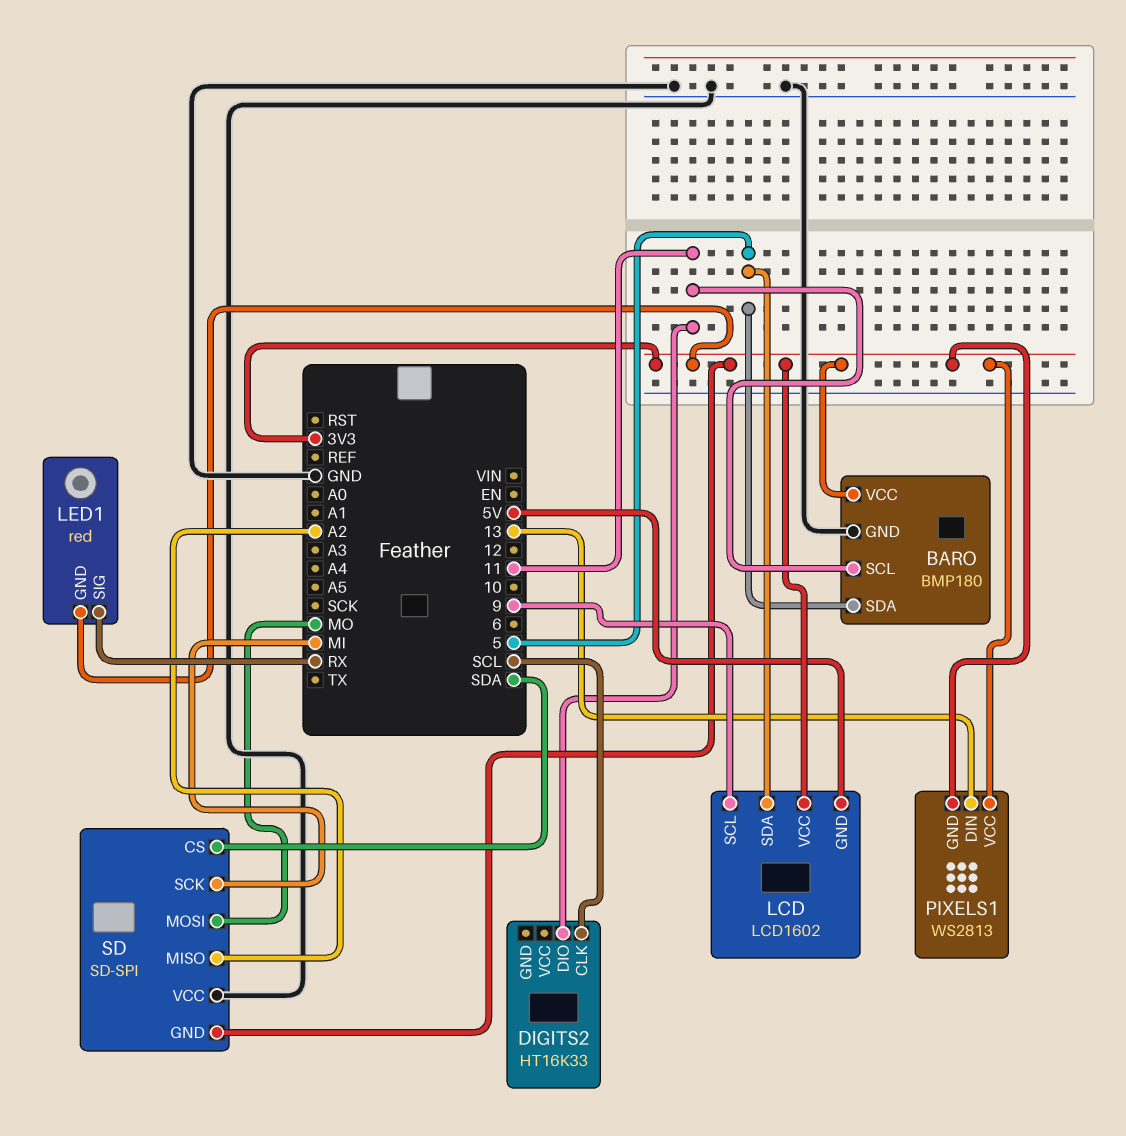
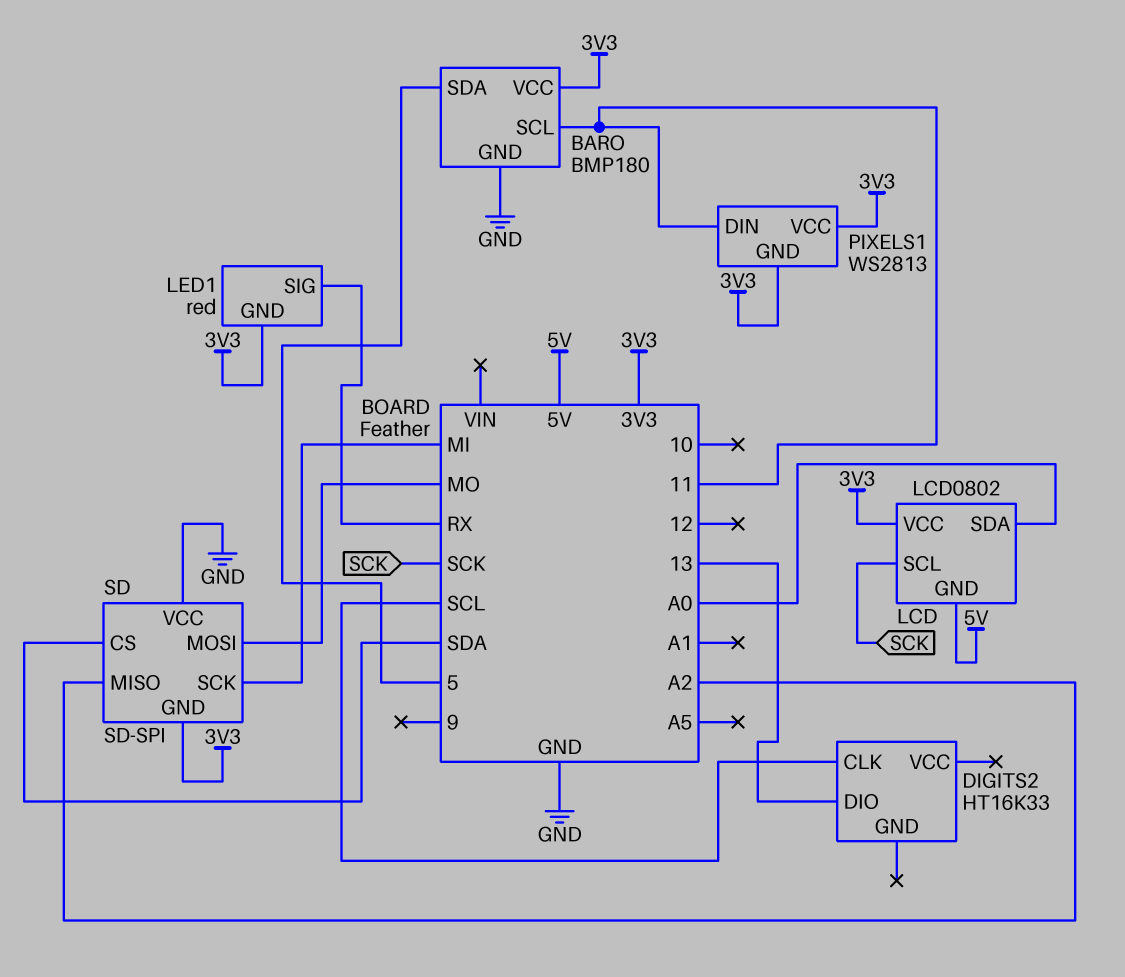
DIGITS2 pin DIO: 11 -> 13
LCD: LCD1602 -> LCD0802
LCD pin SCL: 9 -> SCK
LCD pin SDA: 5 -> A0
PIXELS1 pin DIN: 13 -> 11

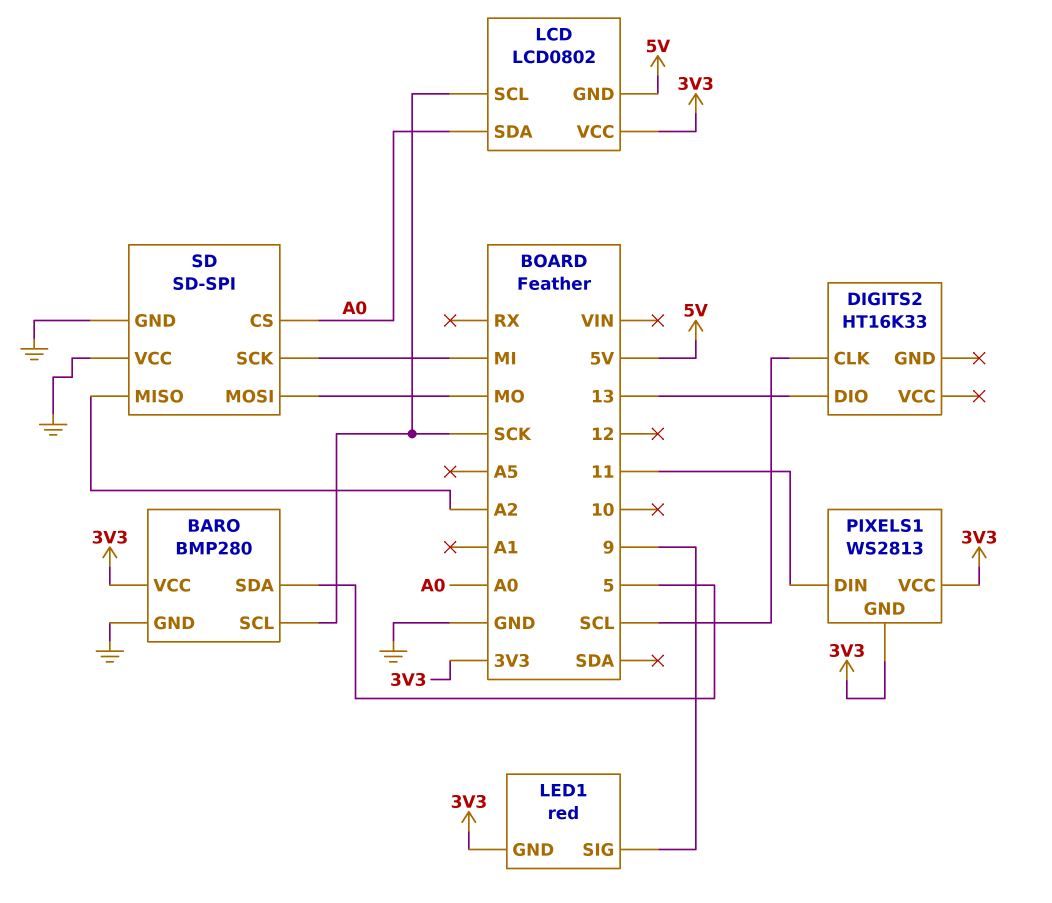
BARO: BMP180 -> BMP280
BARO pin SCL: 11 -> SCK
LED1 pin SIG: RX -> 9
SD pin CS: SDA -> A0
SD pin GND: 3V3 -> GND

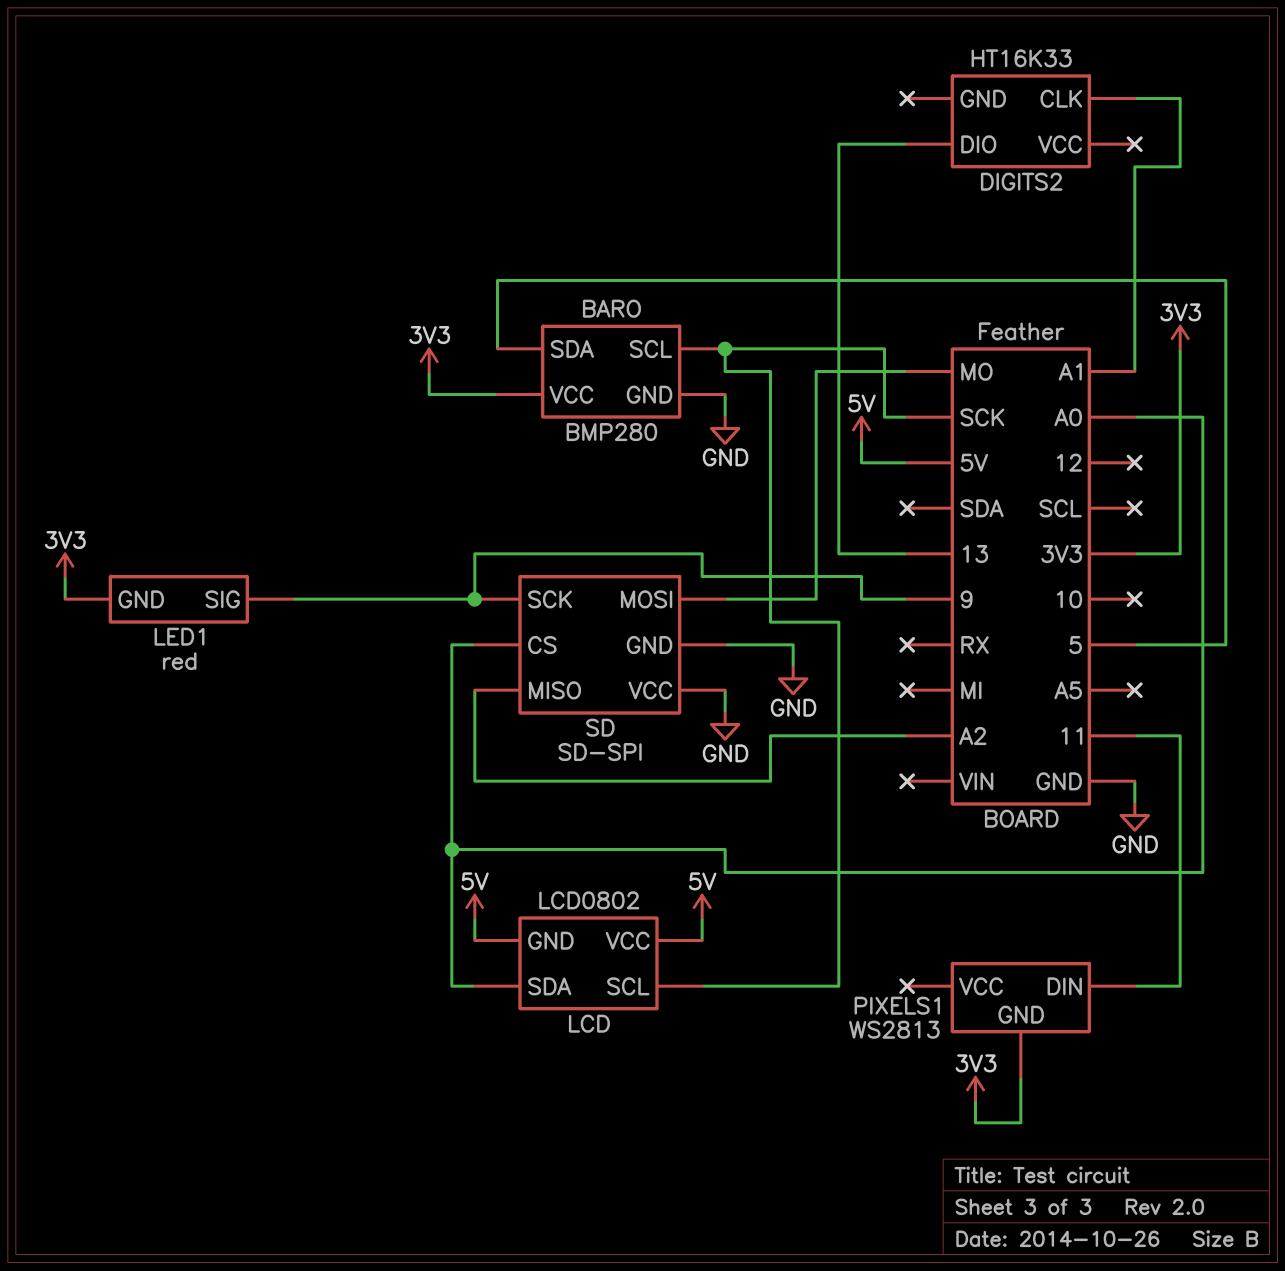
DIGITS2 pin CLK: SCL -> A1
LCD pin VCC: 3V3 -> 5V
PIXELS1 pin VCC: 3V3 -> none
SD pin SCK: MI -> 9

